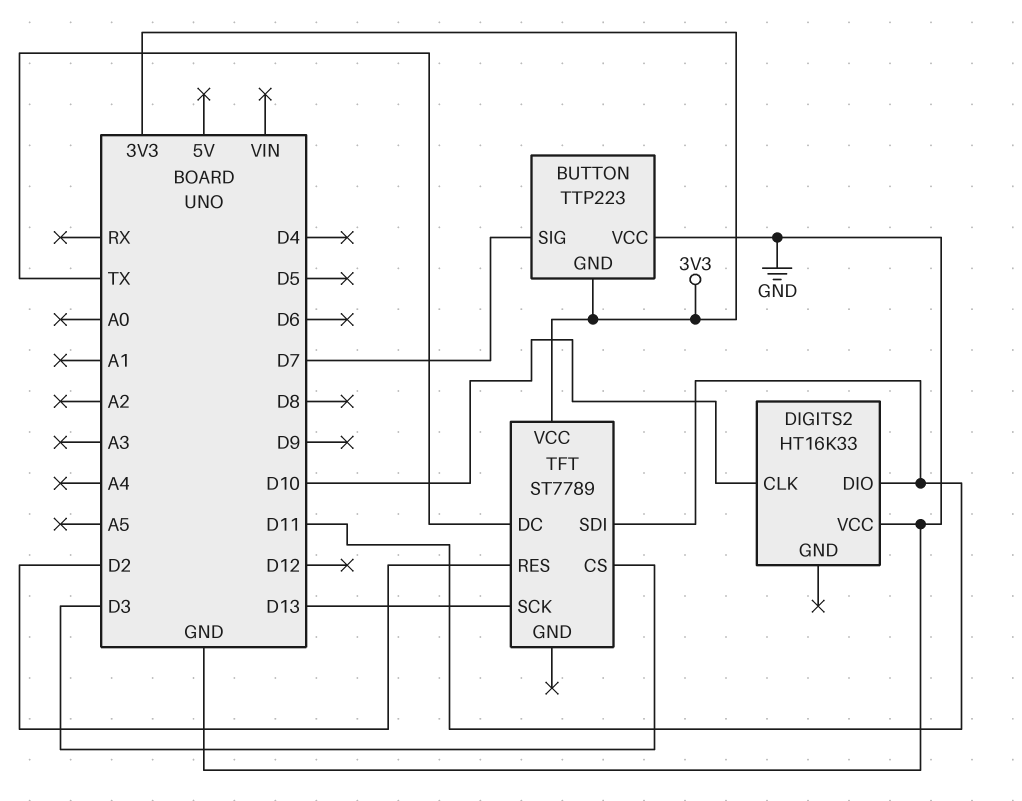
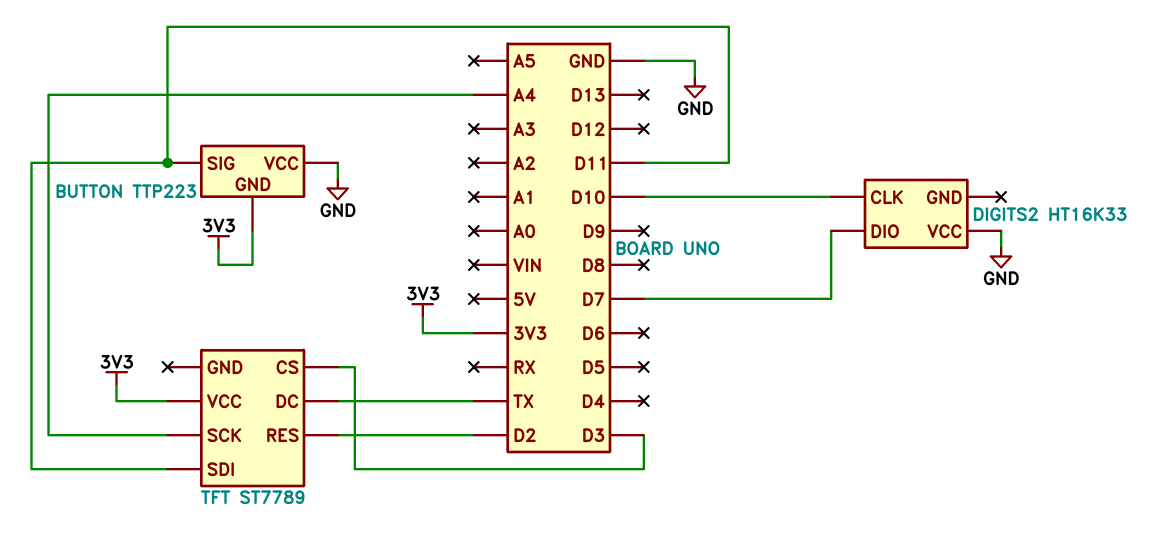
BUTTON pin SIG: D7 -> D11
DIGITS2 pin DIO: D11 -> D7
TFT pin SCK: D13 -> A4

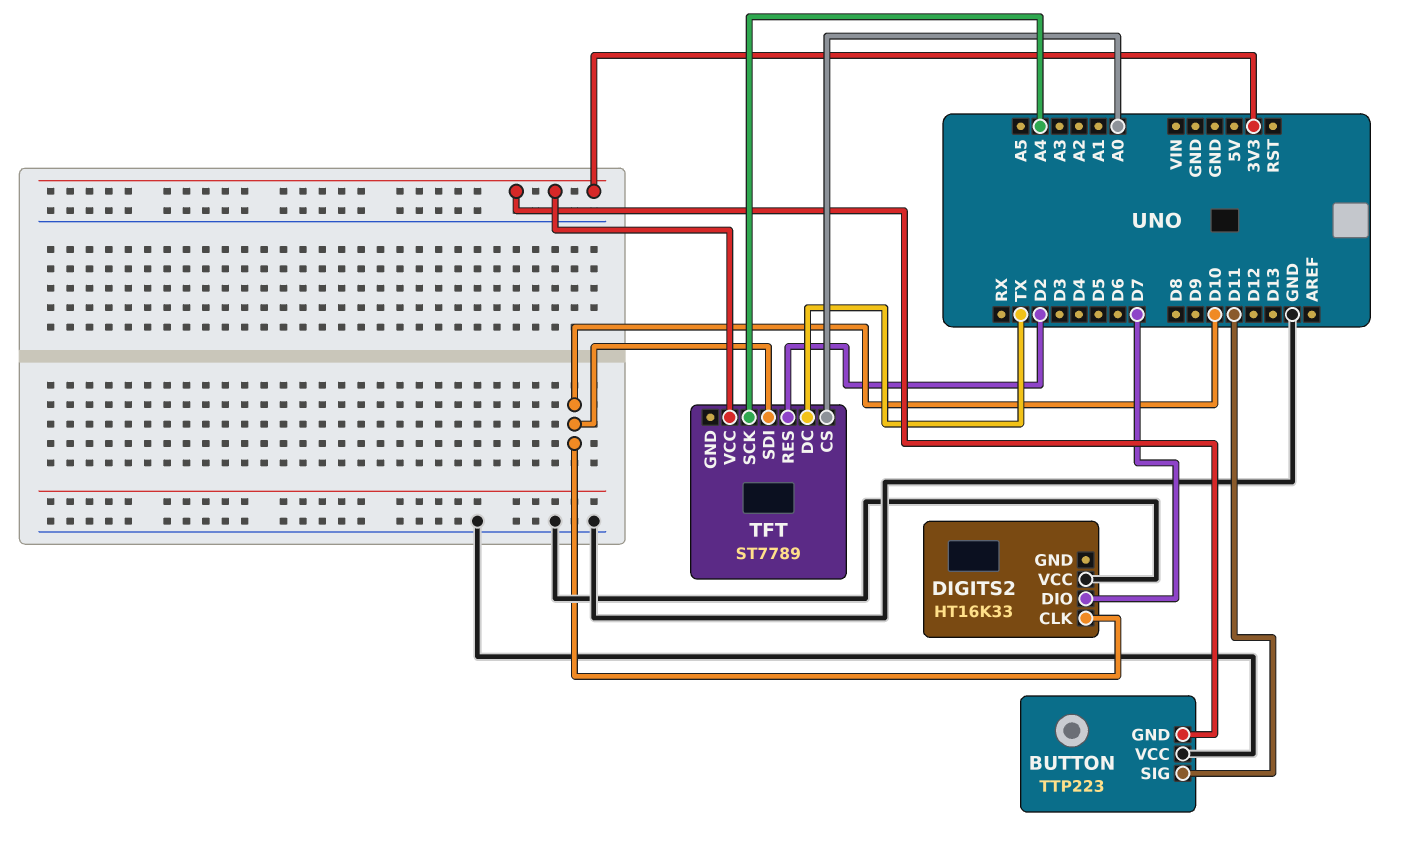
TFT pin CS: D3 -> A0
TFT pin SDI: D11 -> D10

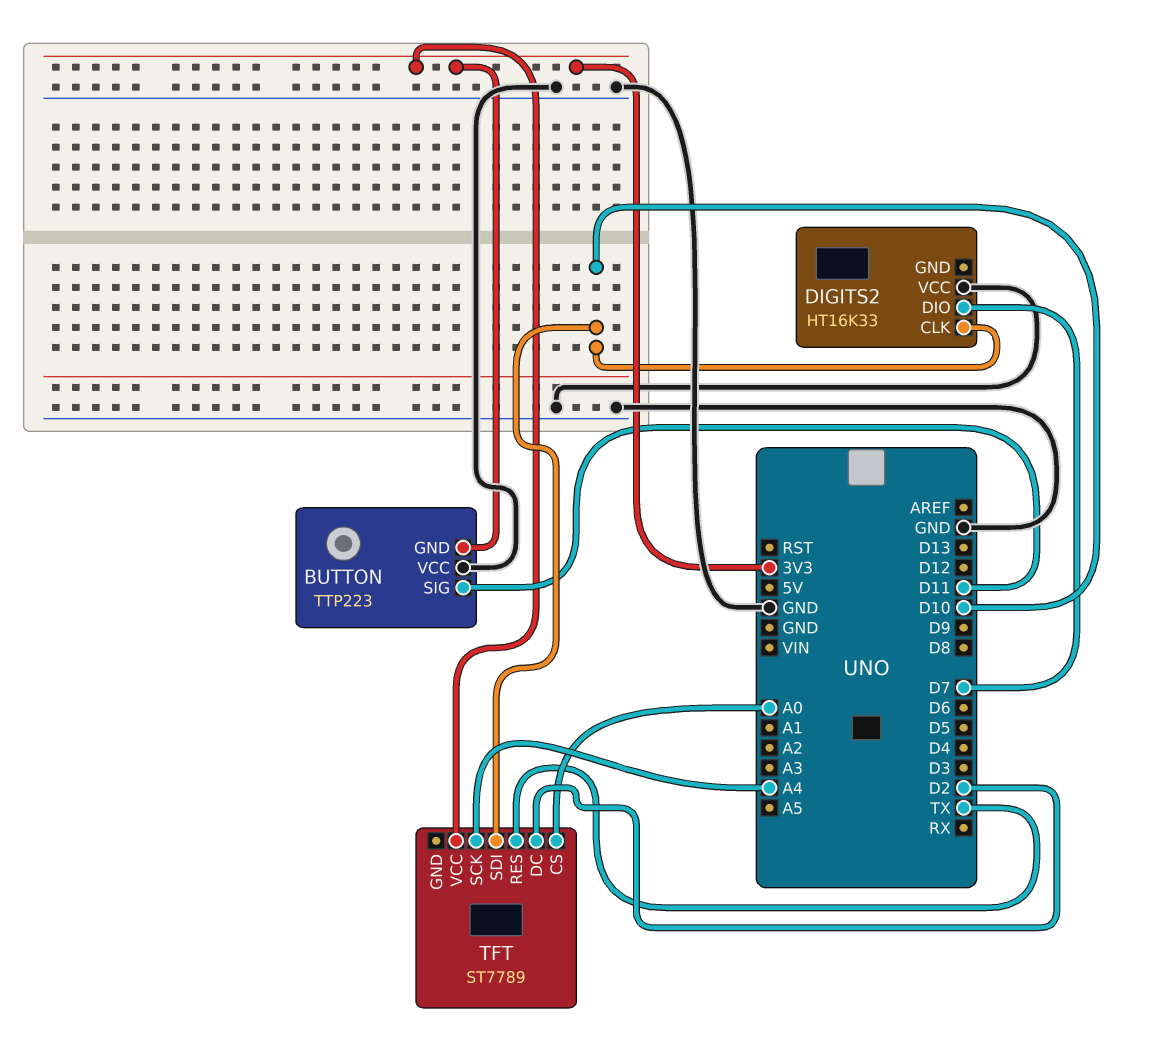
TFT pin DC: TX -> D2
TFT pin RES: D2 -> TX

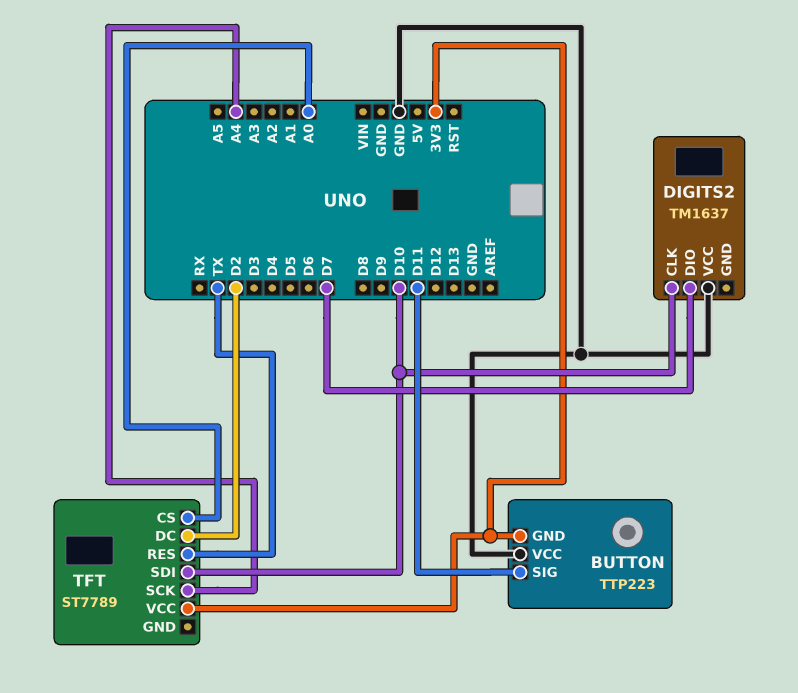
DIGITS2: HT16K33 -> TM1637

